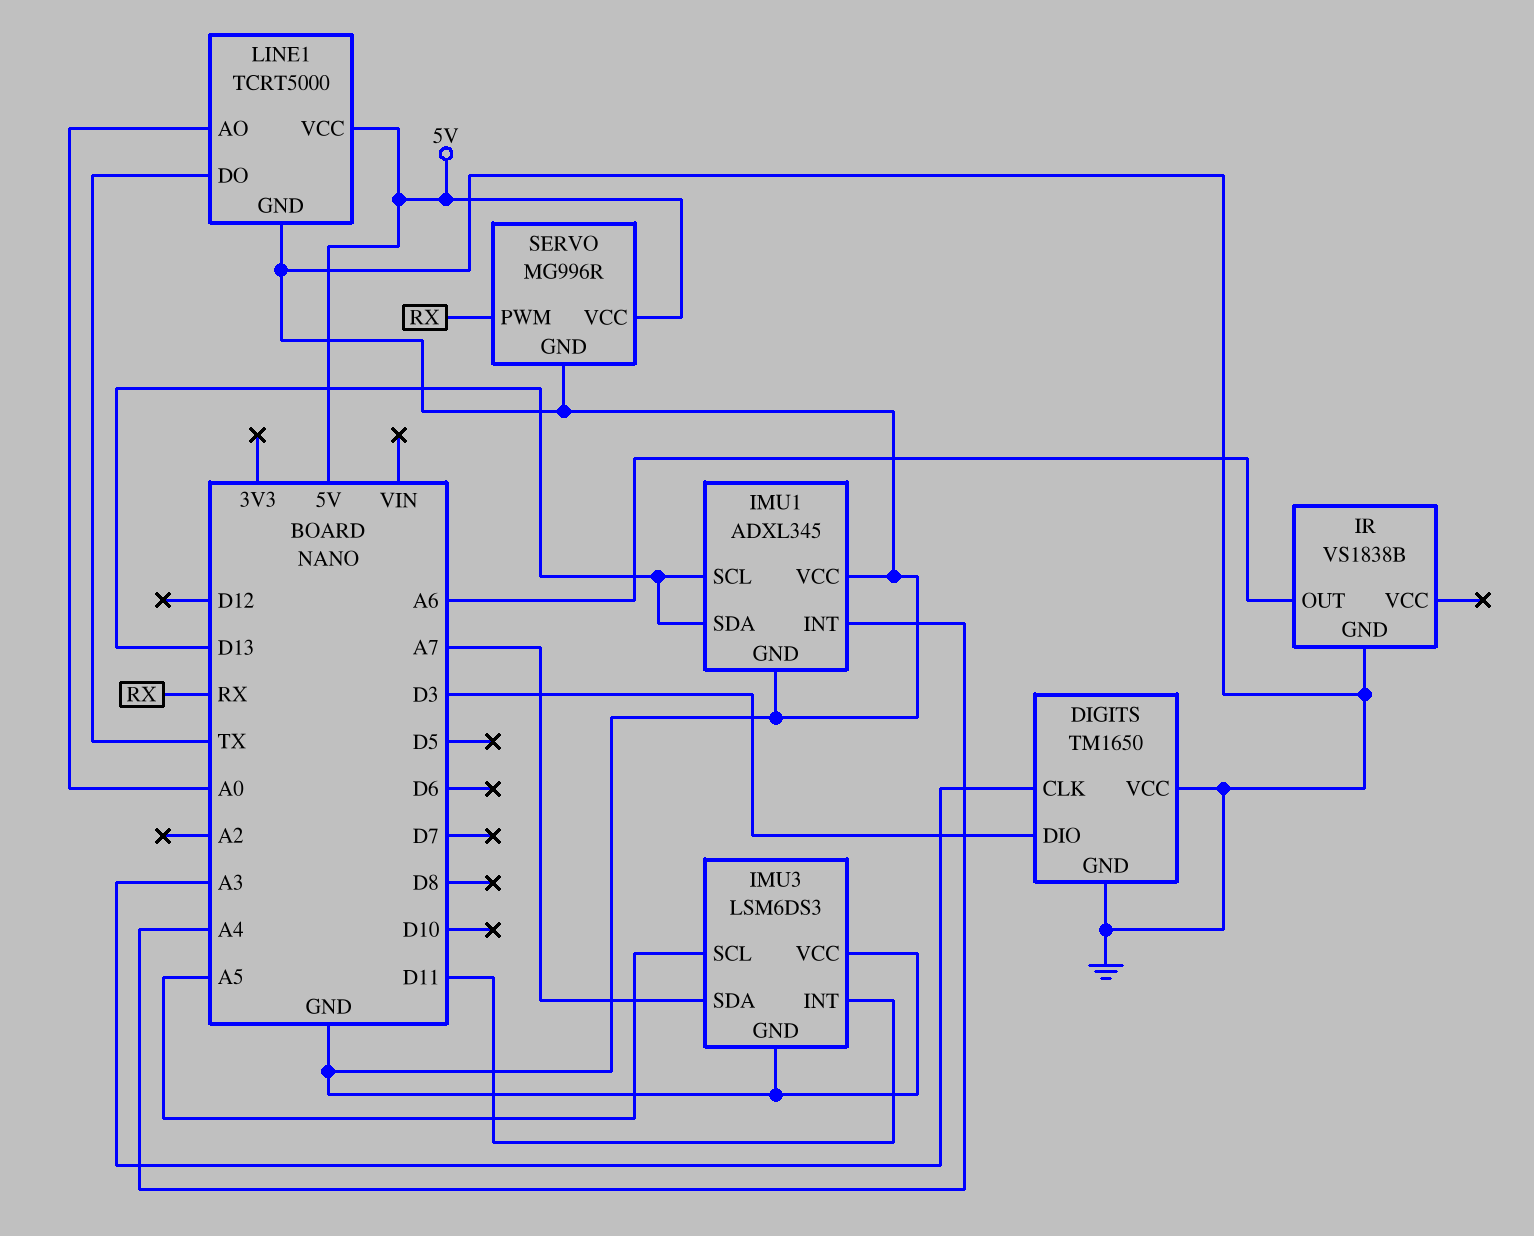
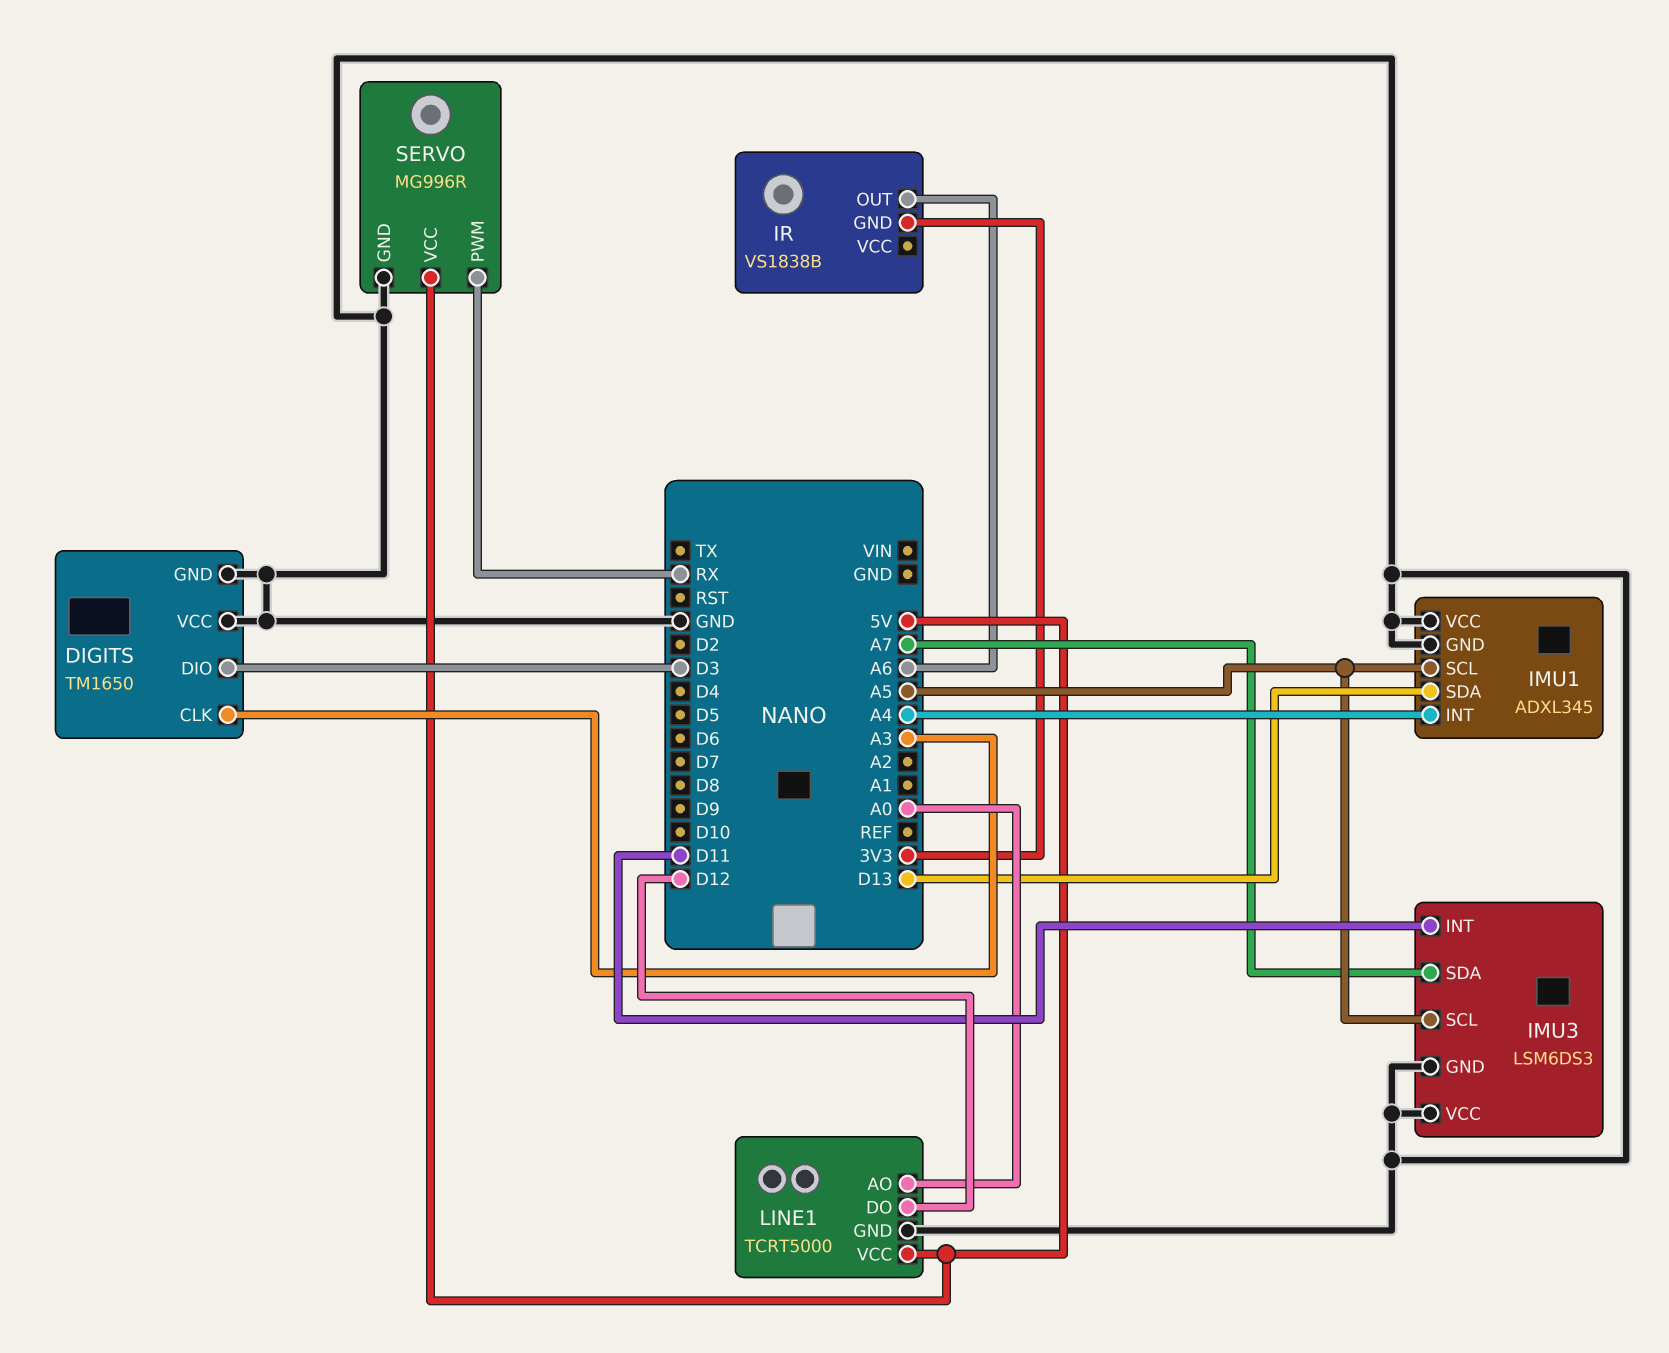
IMU1 pin SCL: D13 -> A5
IR pin GND: GND -> 3V3
LINE1 pin DO: TX -> D12

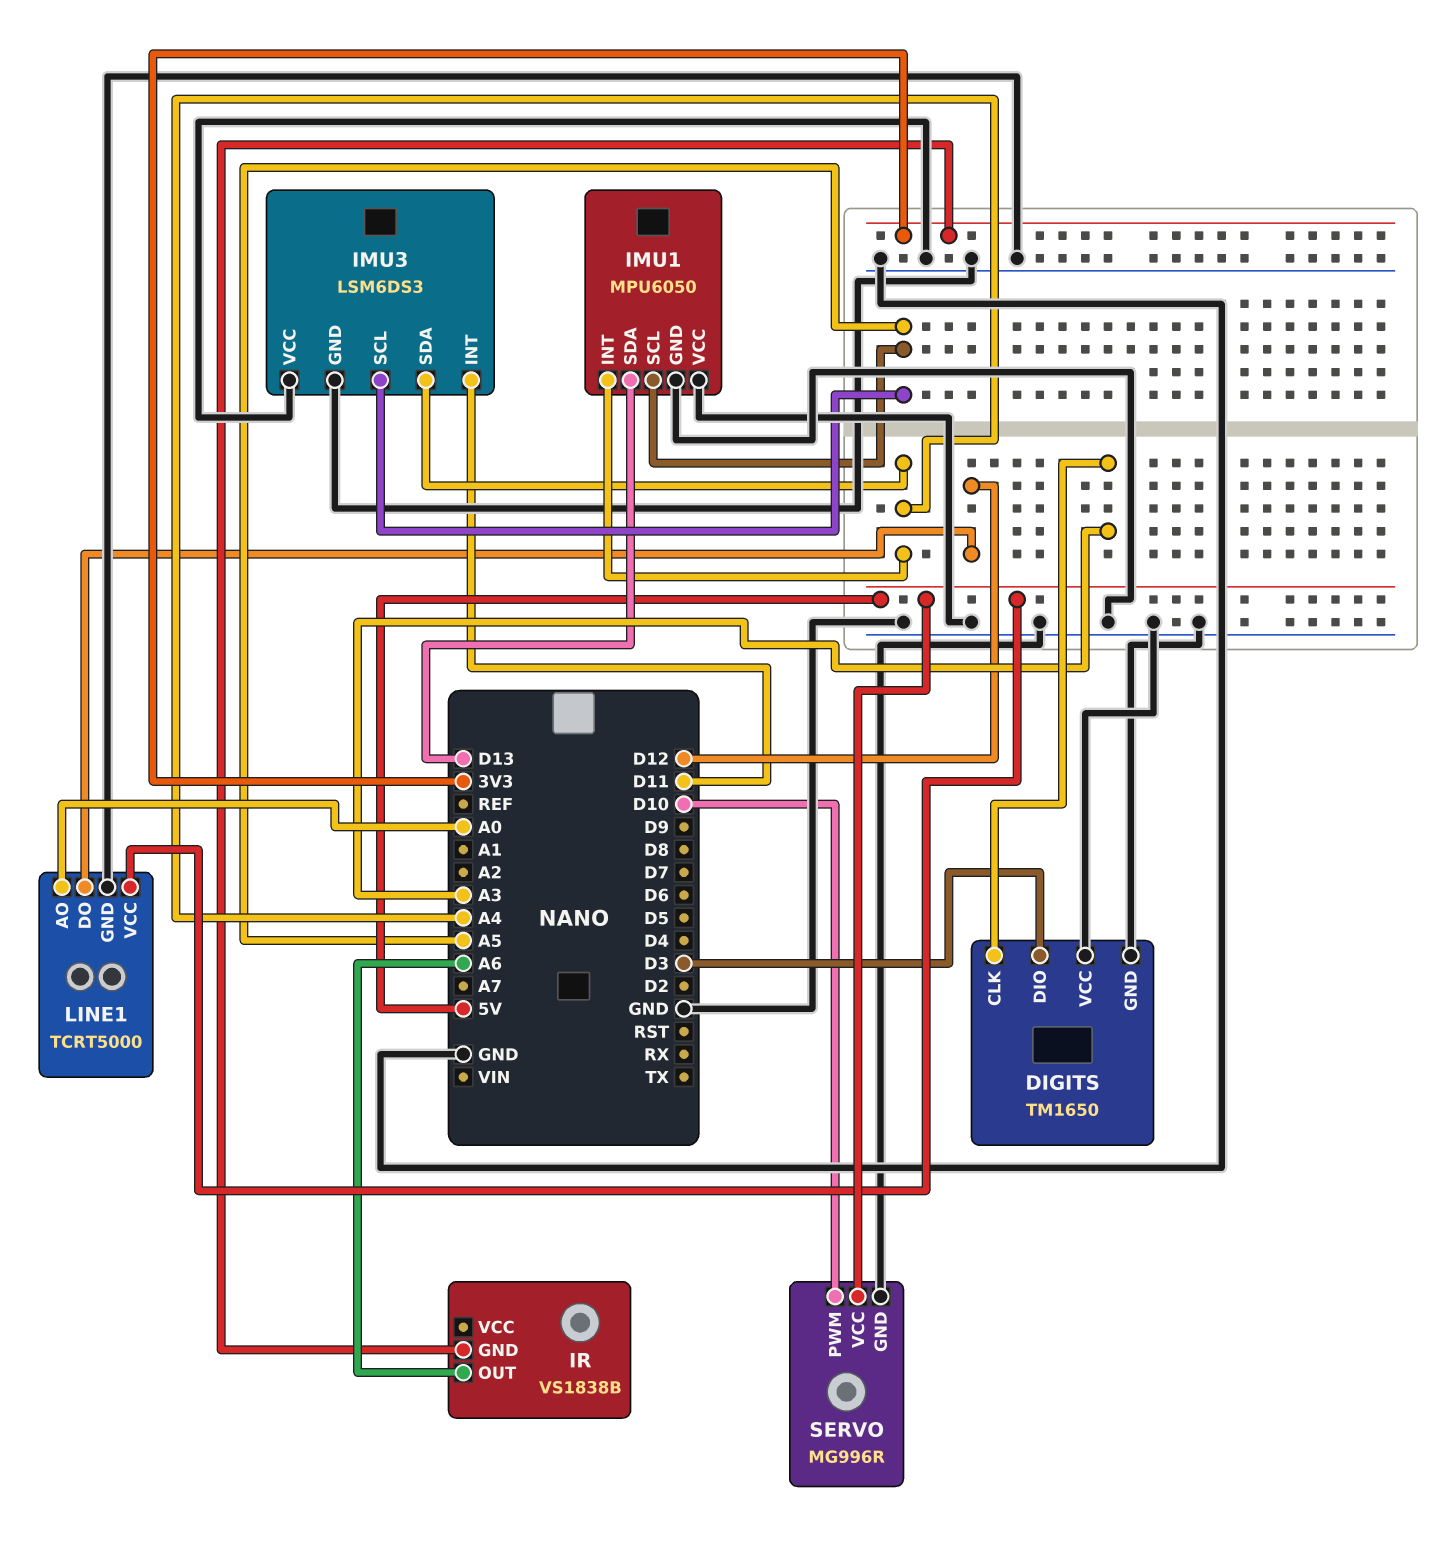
IMU1: ADXL345 -> MPU6050
IMU3 pin SDA: A7 -> A4
SERVO pin PWM: RX -> D10

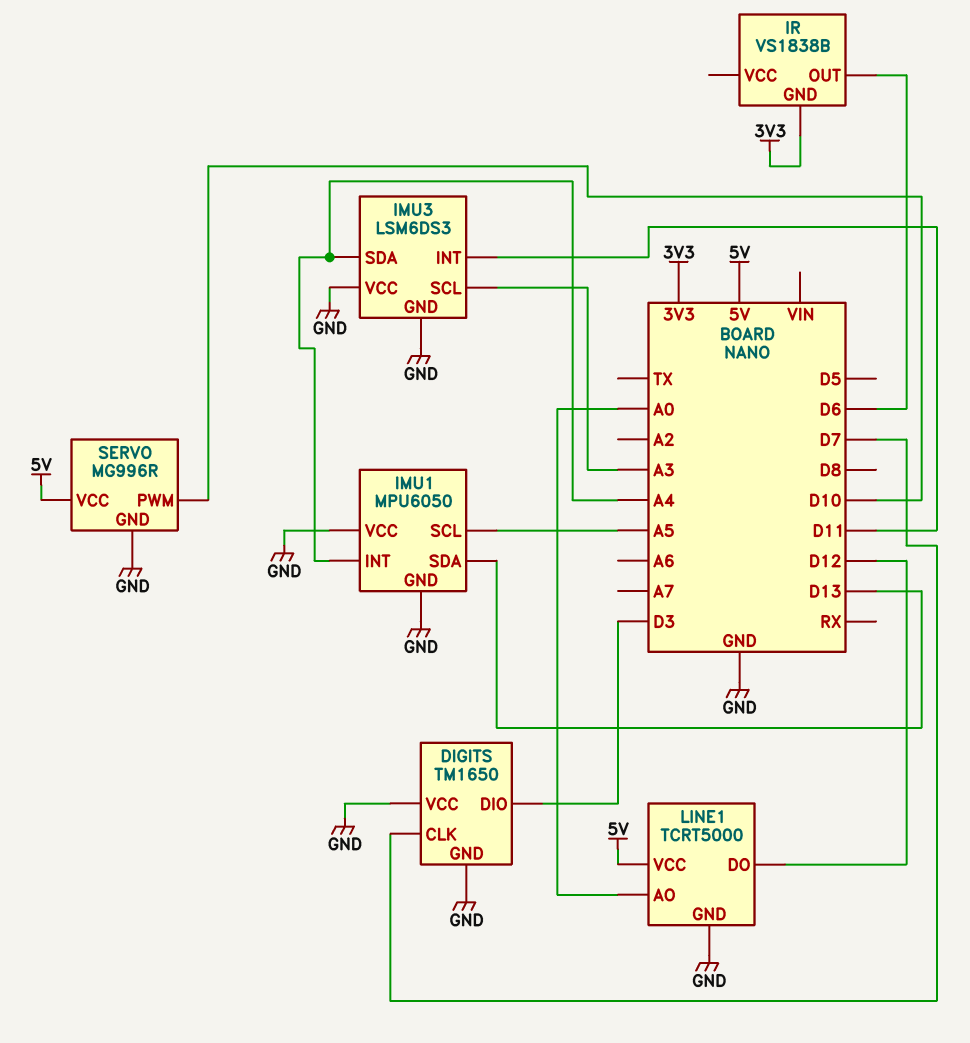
DIGITS pin CLK: A3 -> D7
IMU3 pin SCL: A5 -> A3
IR pin OUT: A6 -> D6

